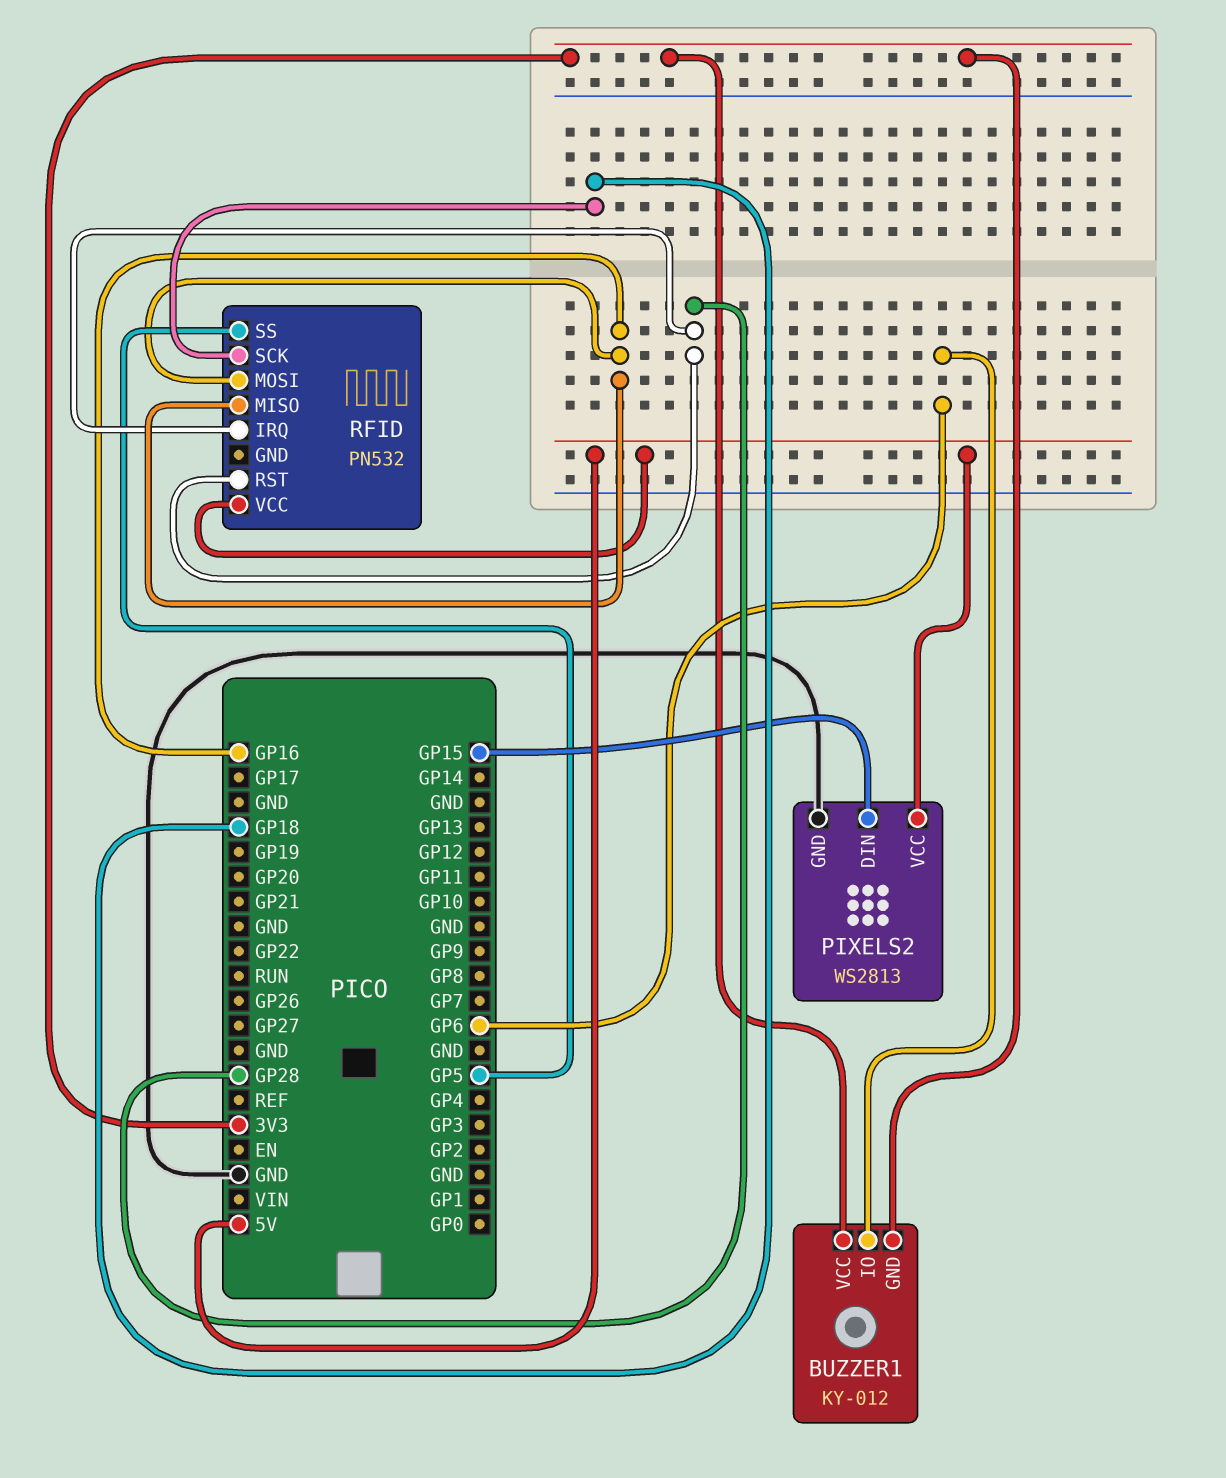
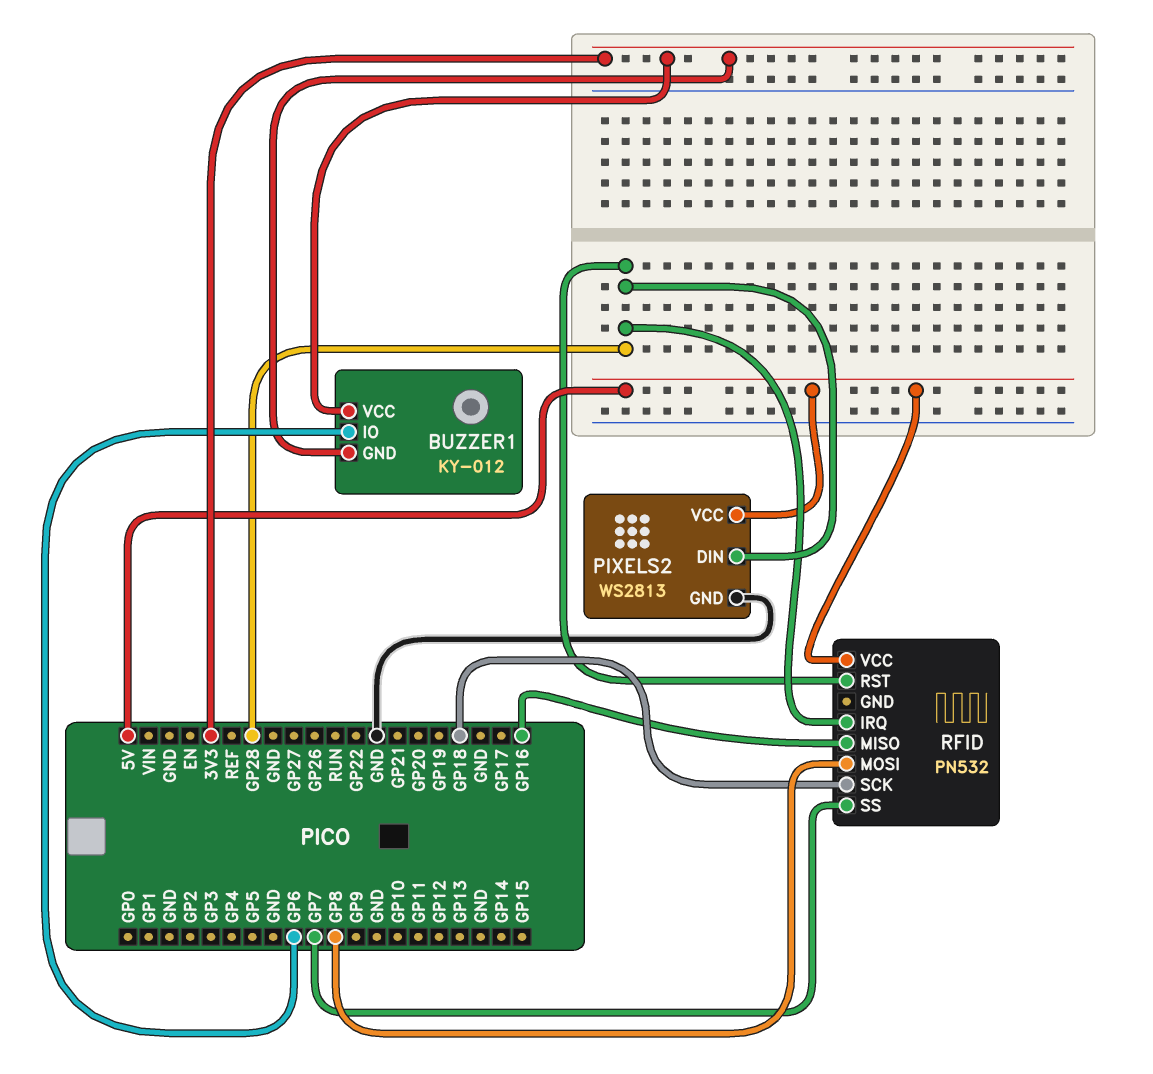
PIXELS2 pin DIN: GP15 -> GP28
RFID pin MOSI: GP16 -> GP8
RFID pin SS: GP5 -> GP7

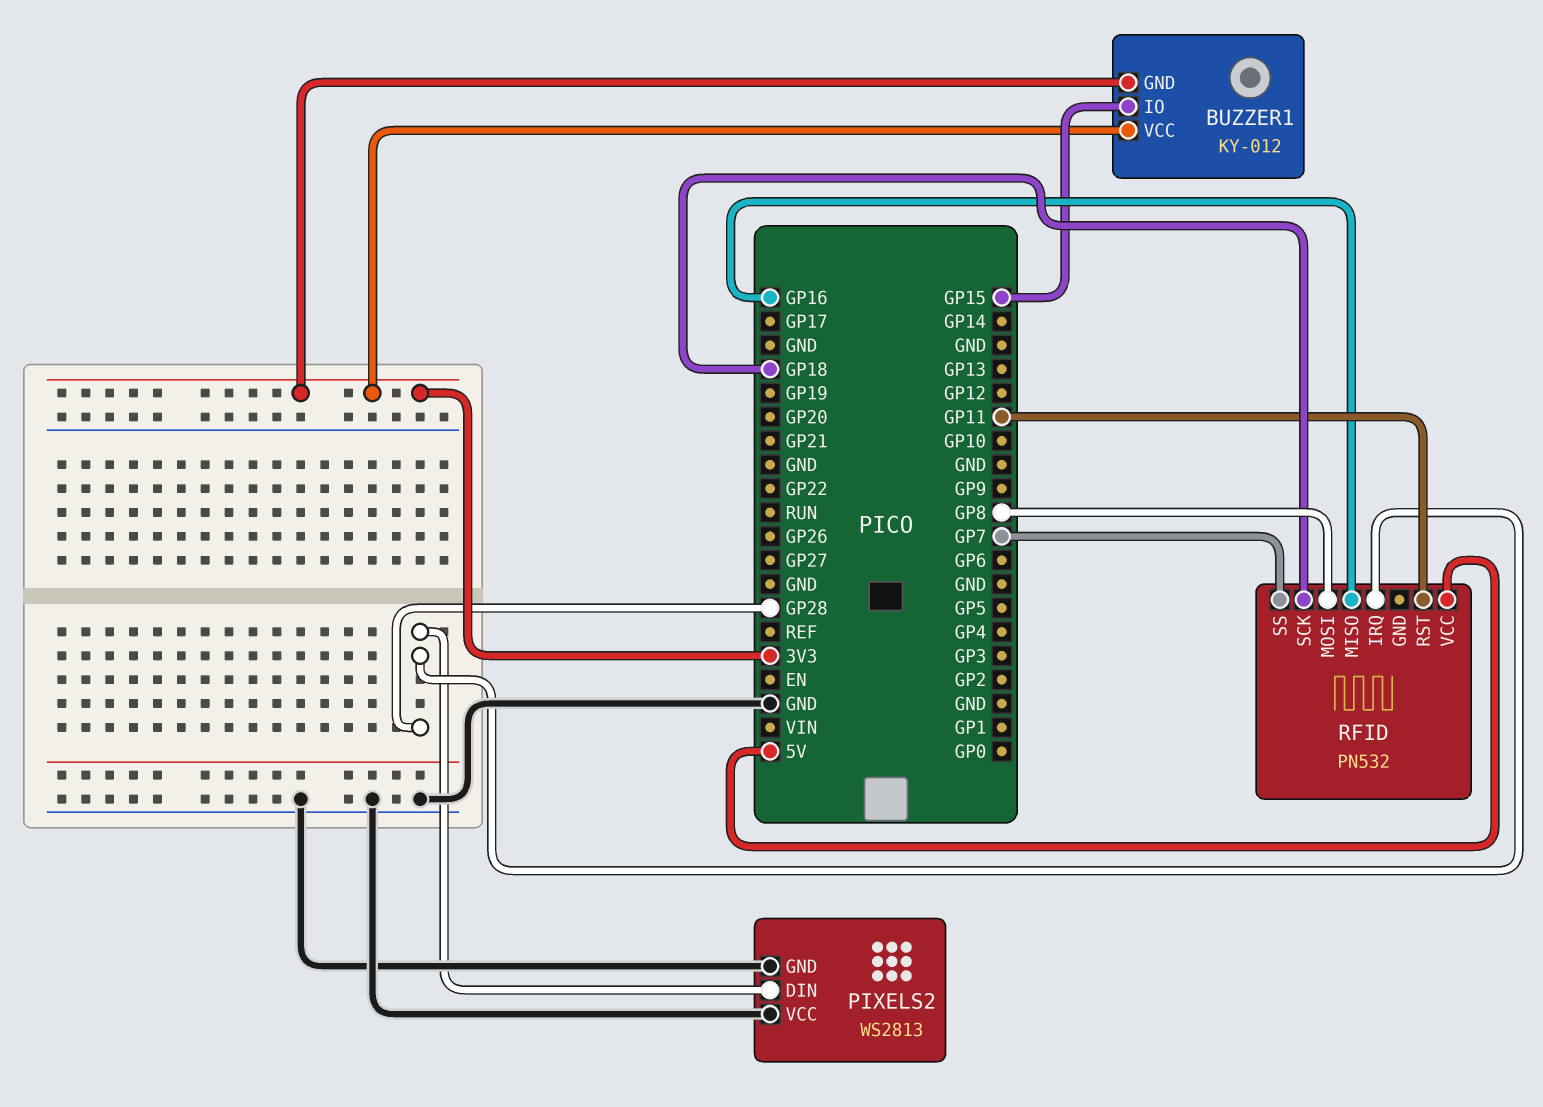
BUZZER1 pin IO: GP6 -> GP15
PIXELS2 pin VCC: 5V -> GND
RFID pin RST: GP28 -> GP11

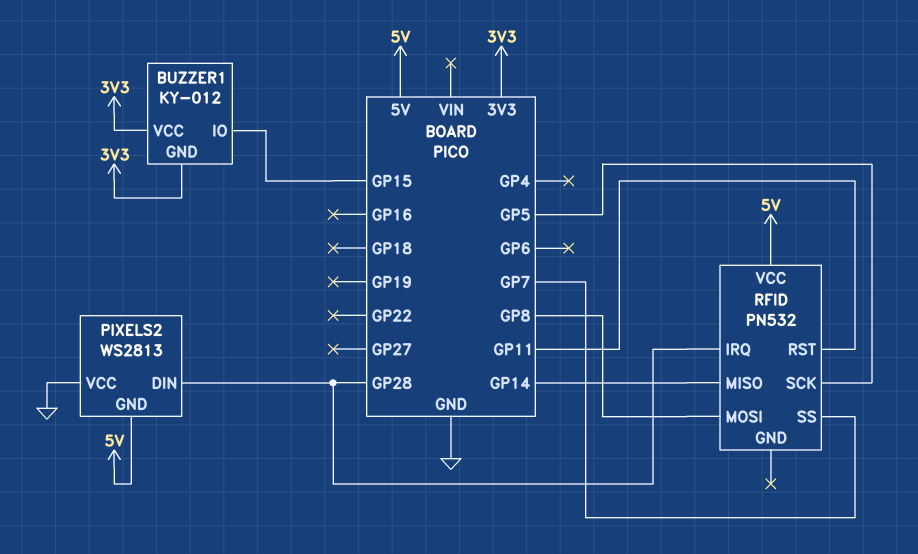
PIXELS2 pin GND: GND -> 5V
RFID pin MISO: GP16 -> GP14
RFID pin SCK: GP18 -> GP5

